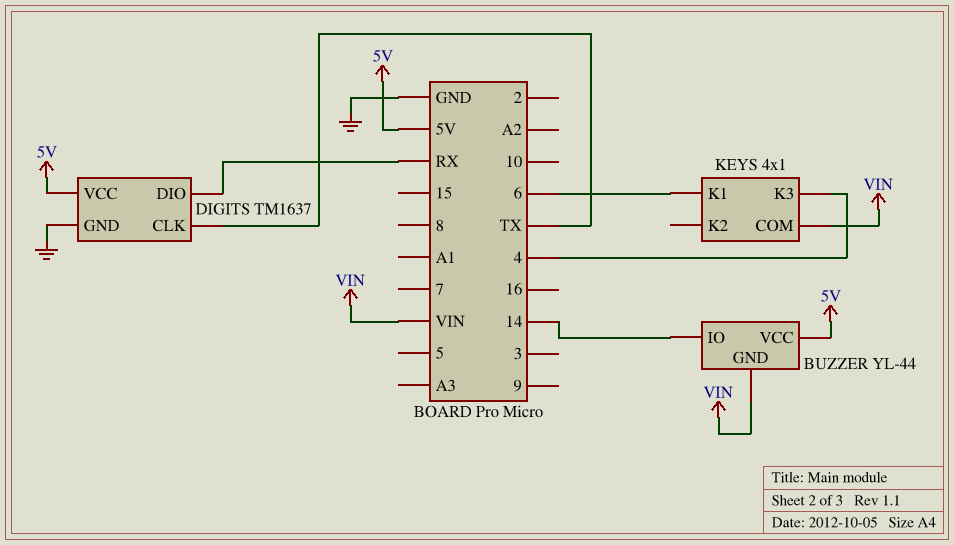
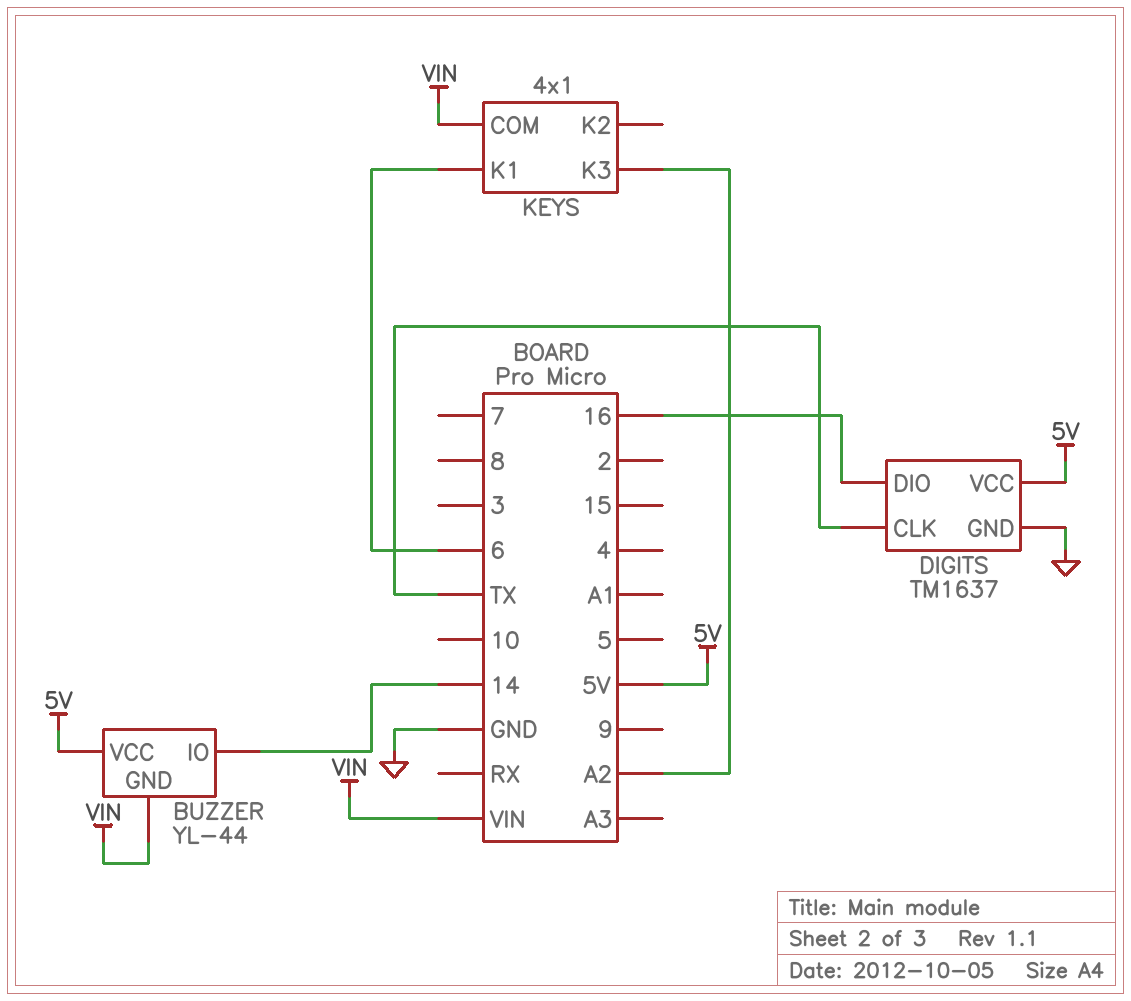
DIGITS pin DIO: RX -> 16
KEYS pin K3: 4 -> A2

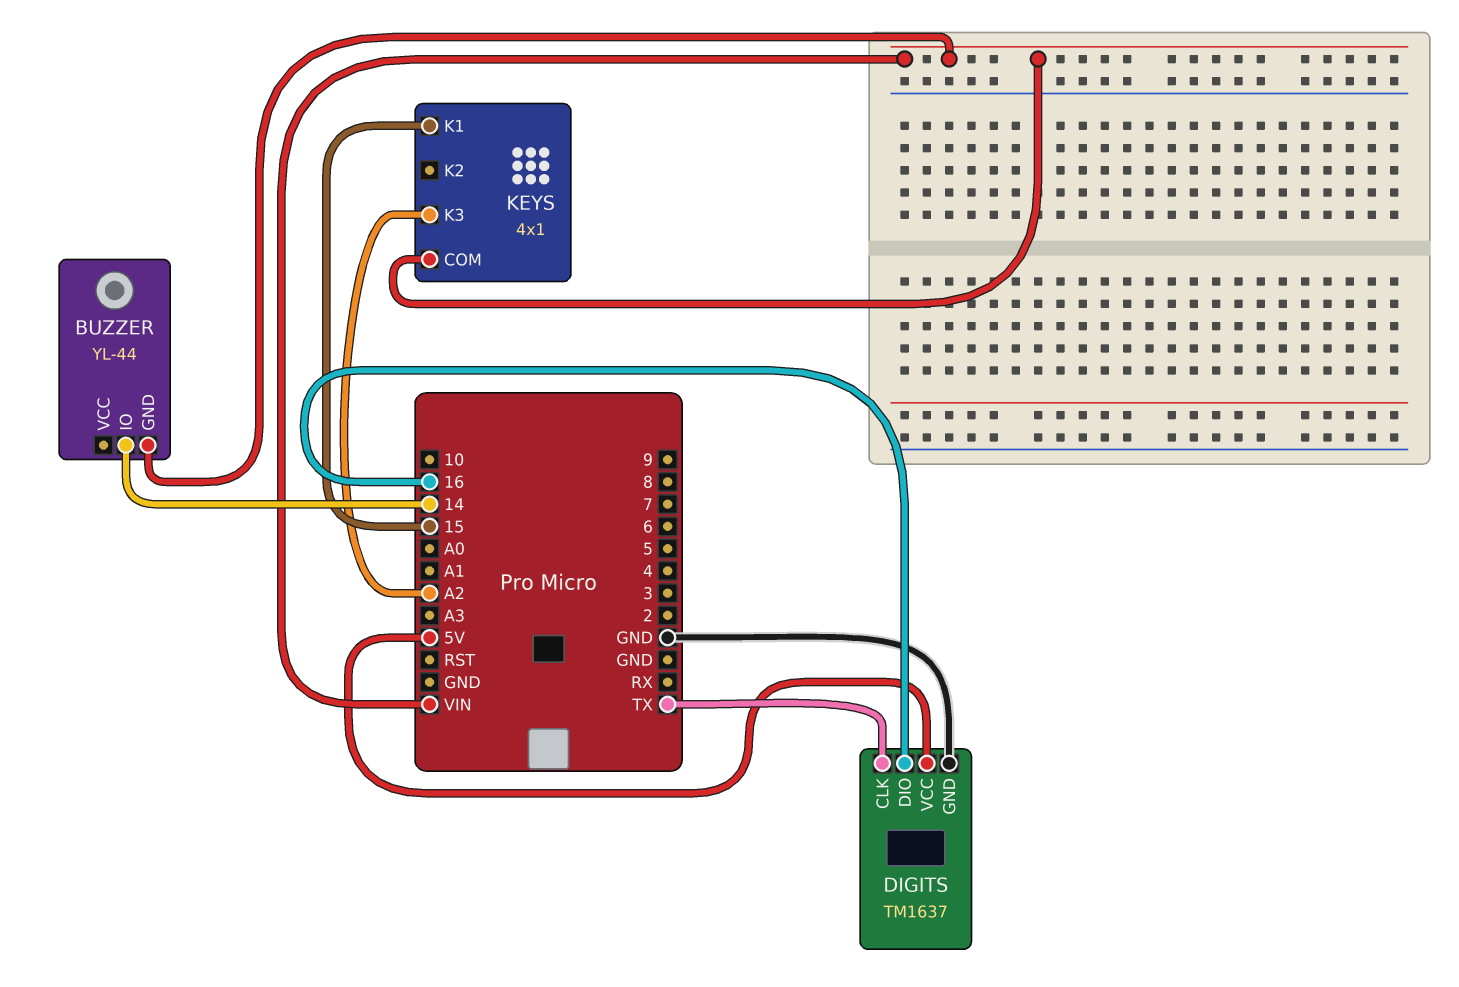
BUZZER pin VCC: 5V -> none
KEYS pin K1: 6 -> 15

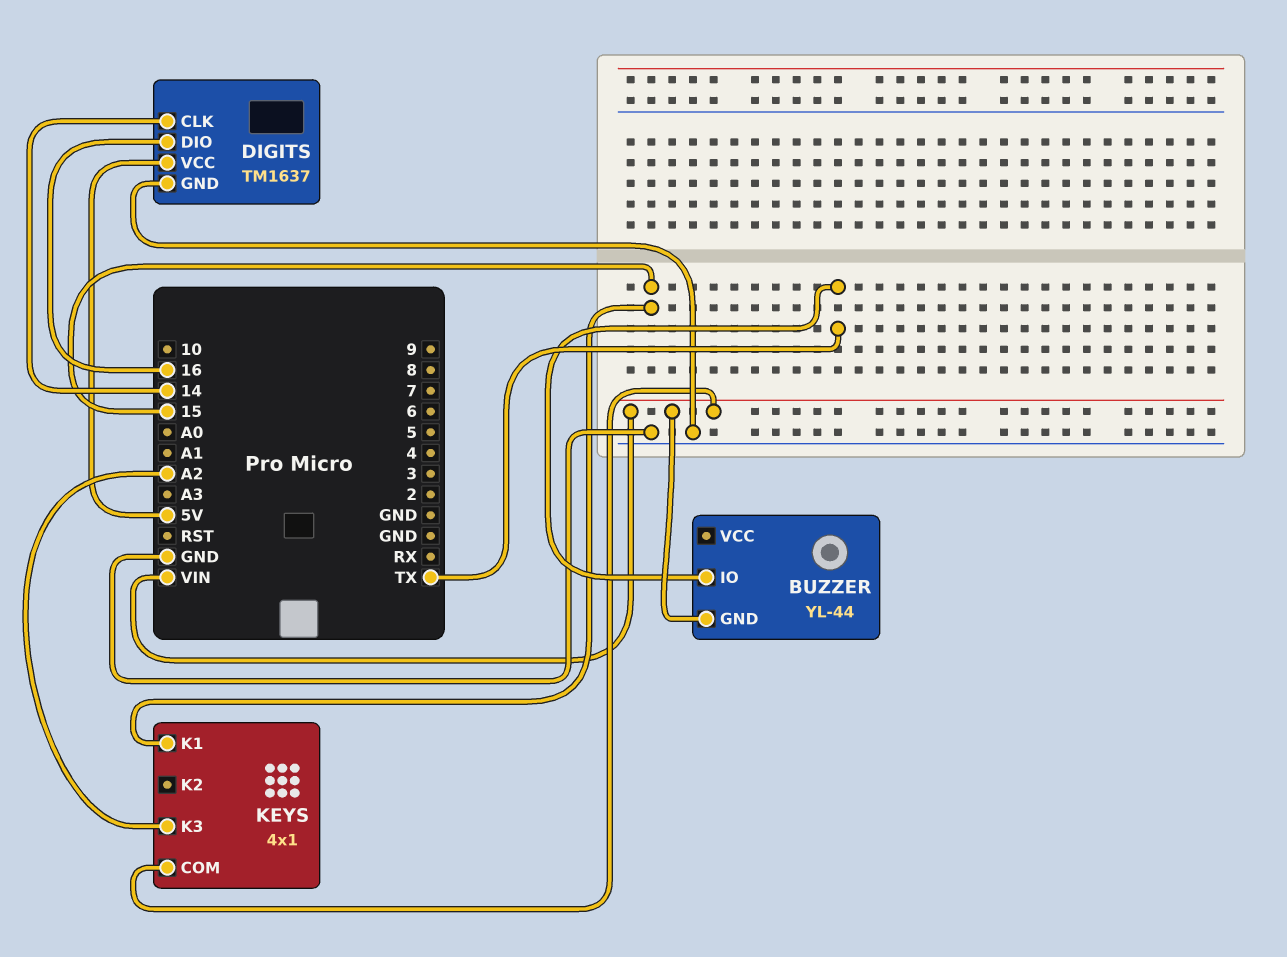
BUZZER pin IO: 14 -> TX
DIGITS pin CLK: TX -> 14

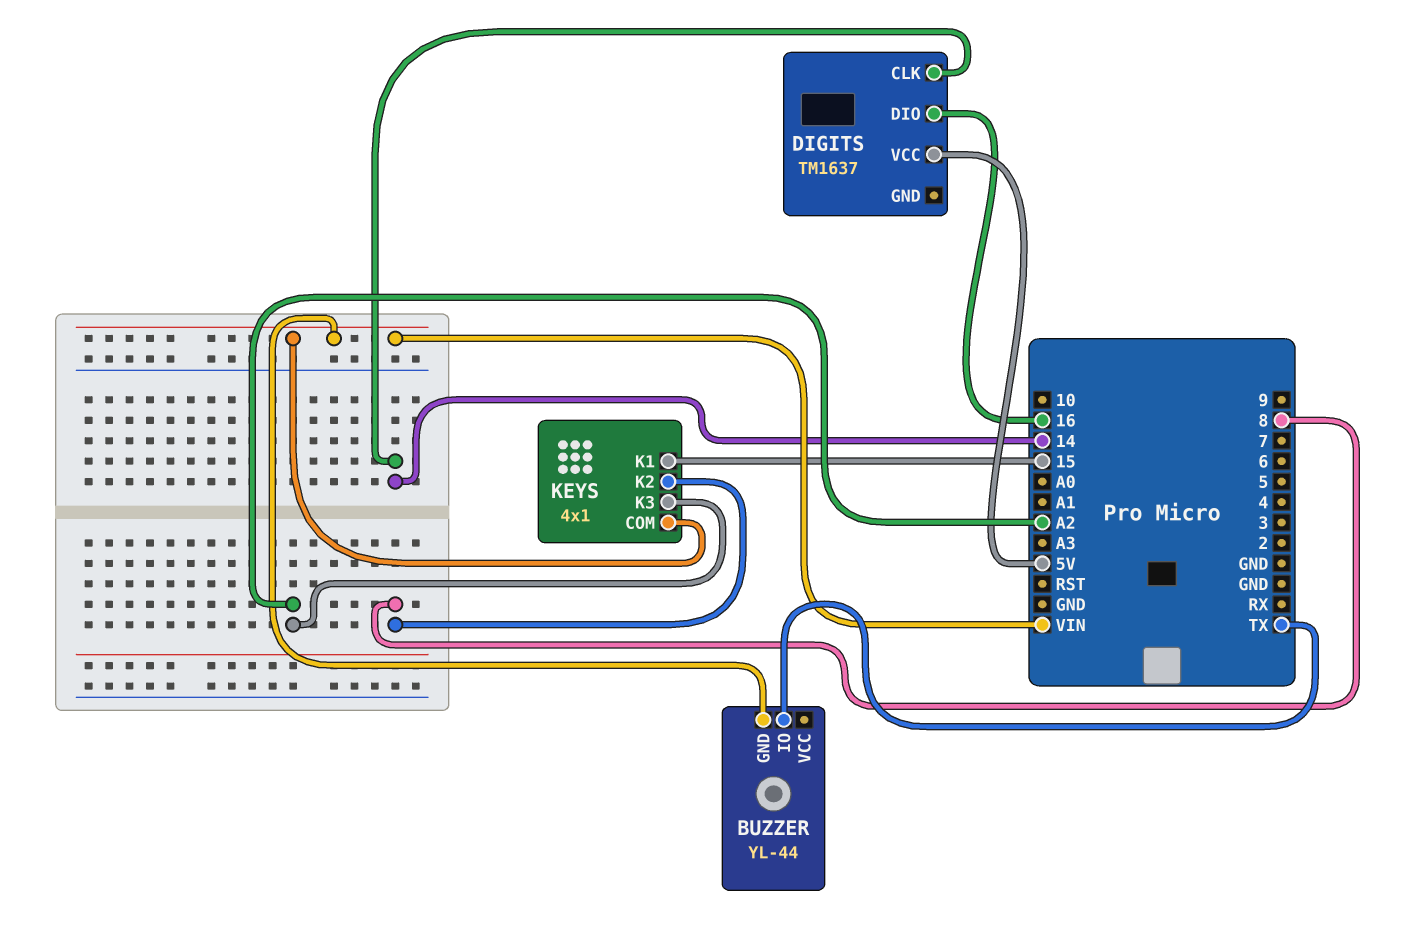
DIGITS pin GND: GND -> none
KEYS pin K2: none -> 8

